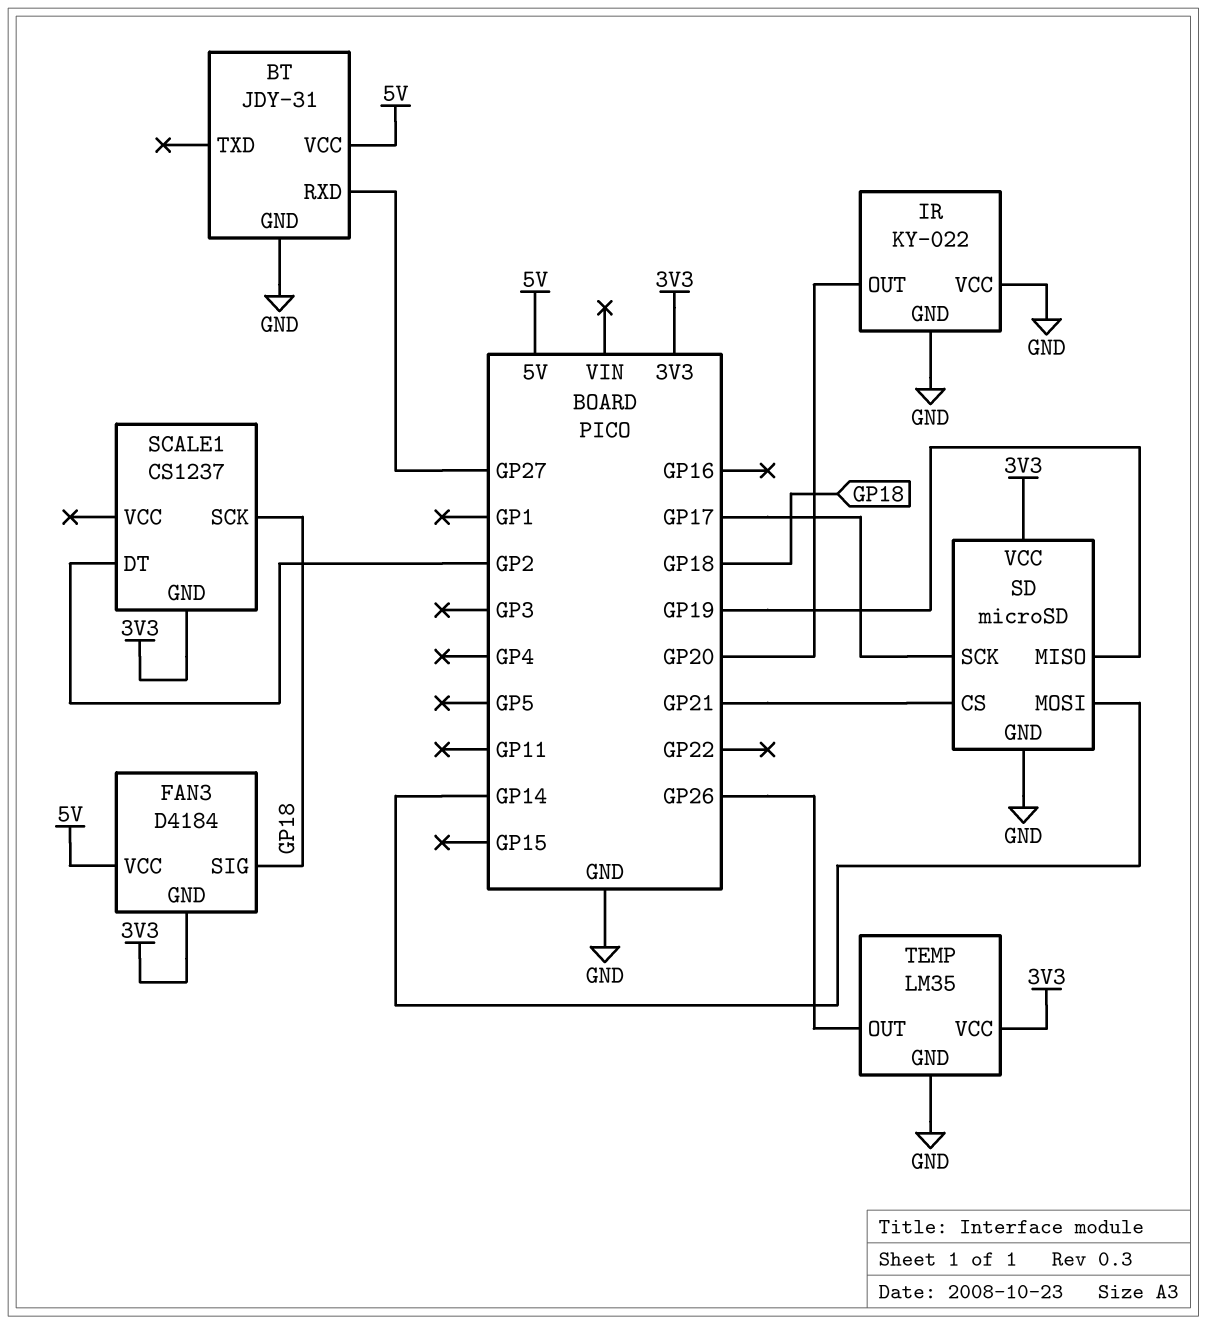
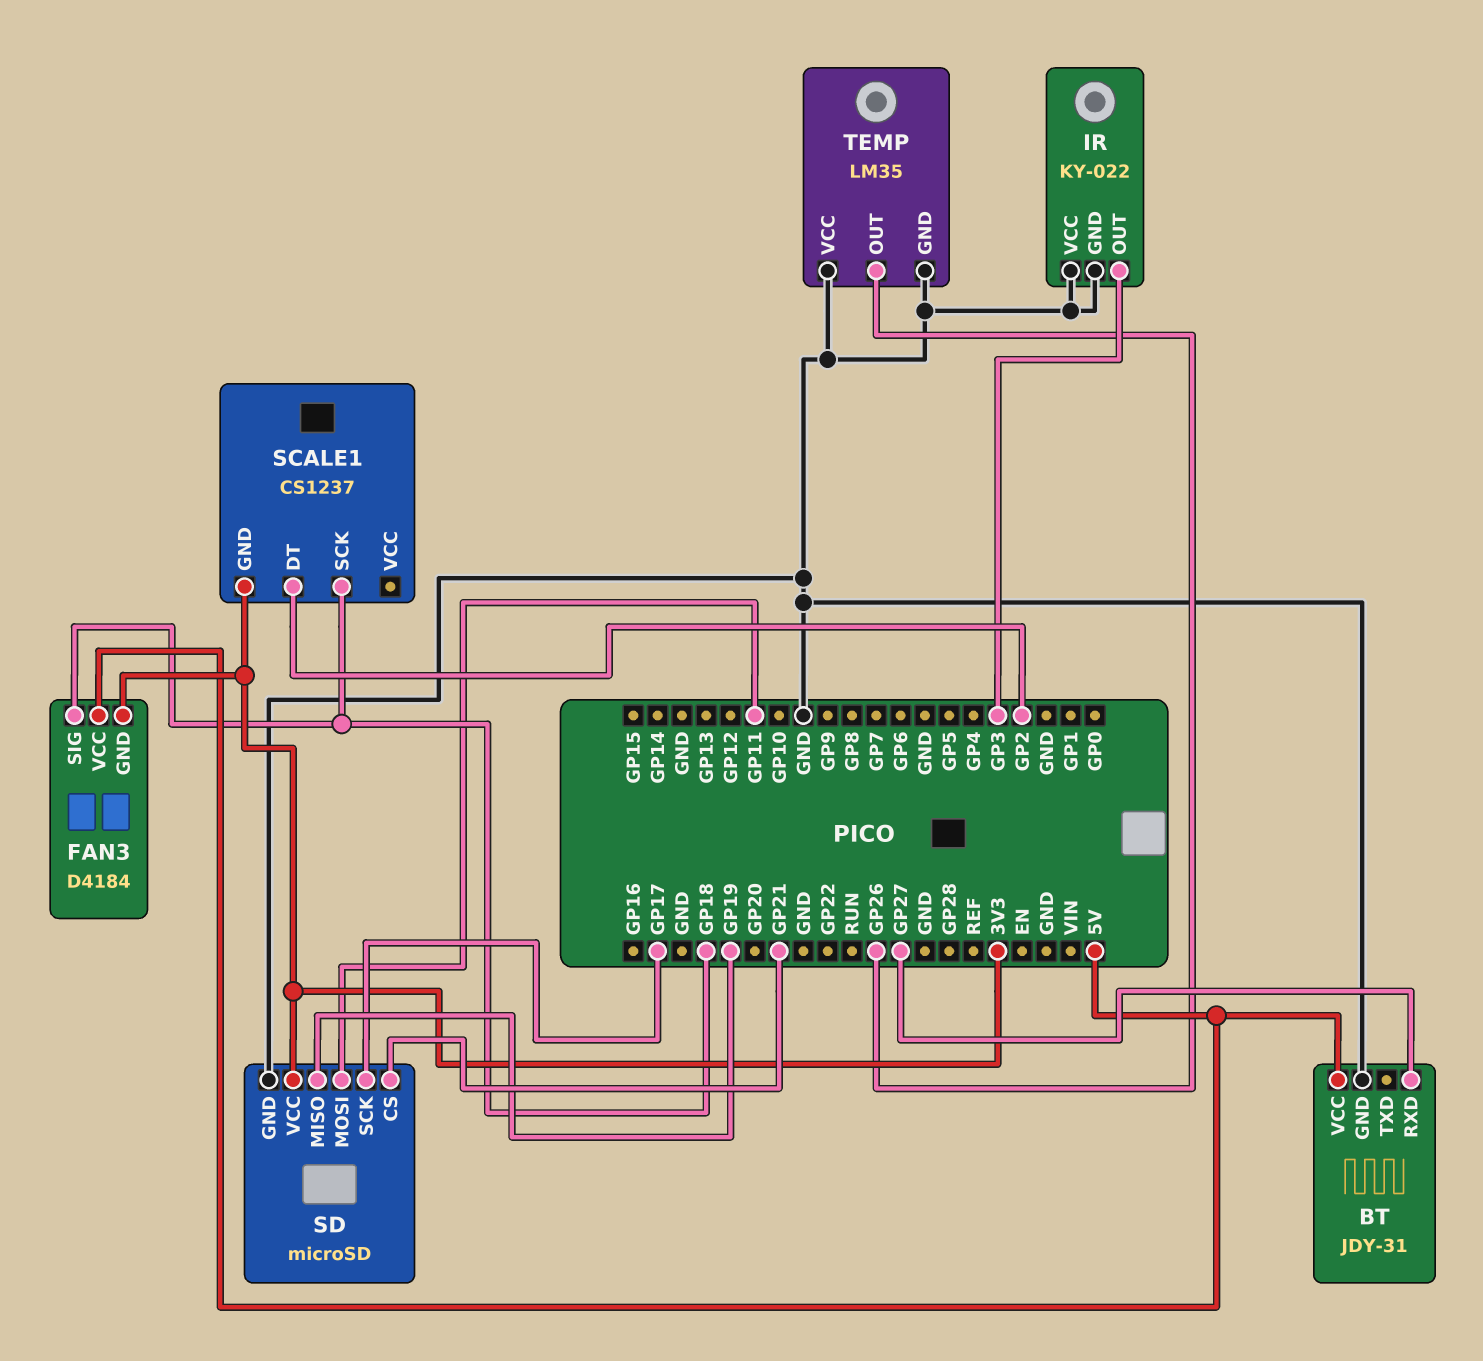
IR pin OUT: GP20 -> GP3
SD pin MOSI: GP14 -> GP11
TEMP pin VCC: 3V3 -> GND

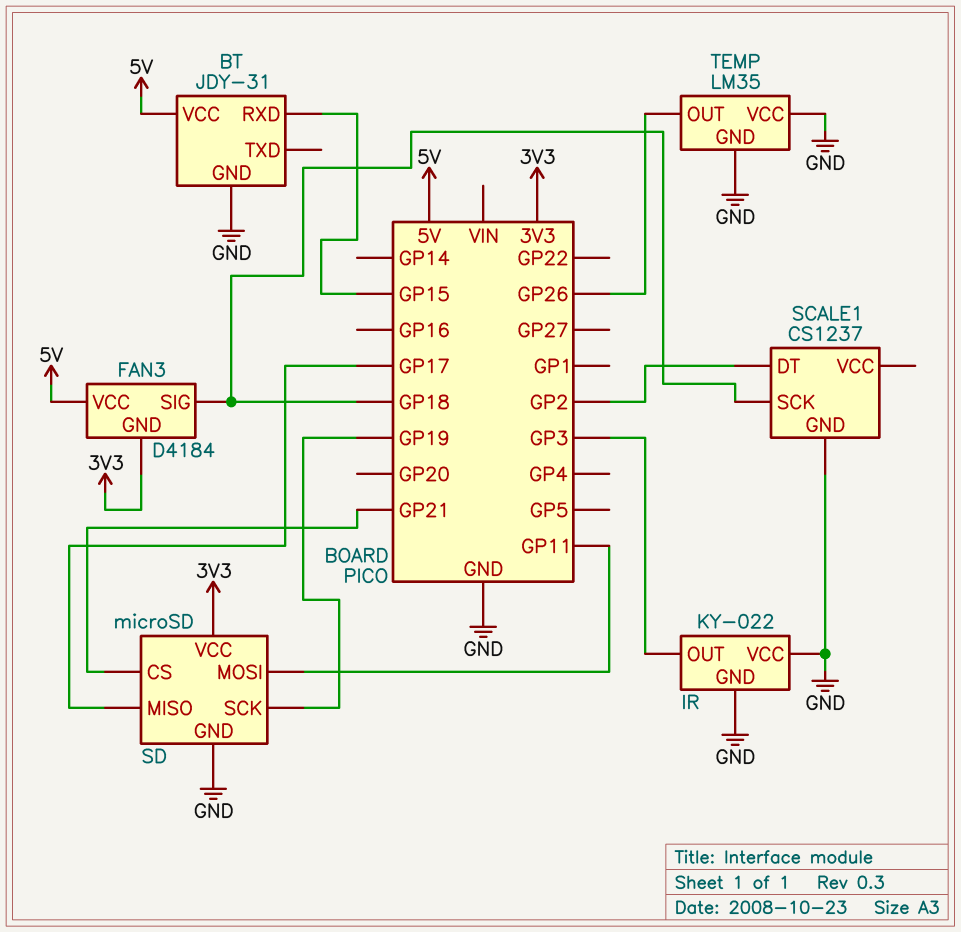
BT pin RXD: GP27 -> GP15
SCALE1 pin GND: 3V3 -> GND
SD pin MISO: GP19 -> GP17
SD pin SCK: GP17 -> GP19

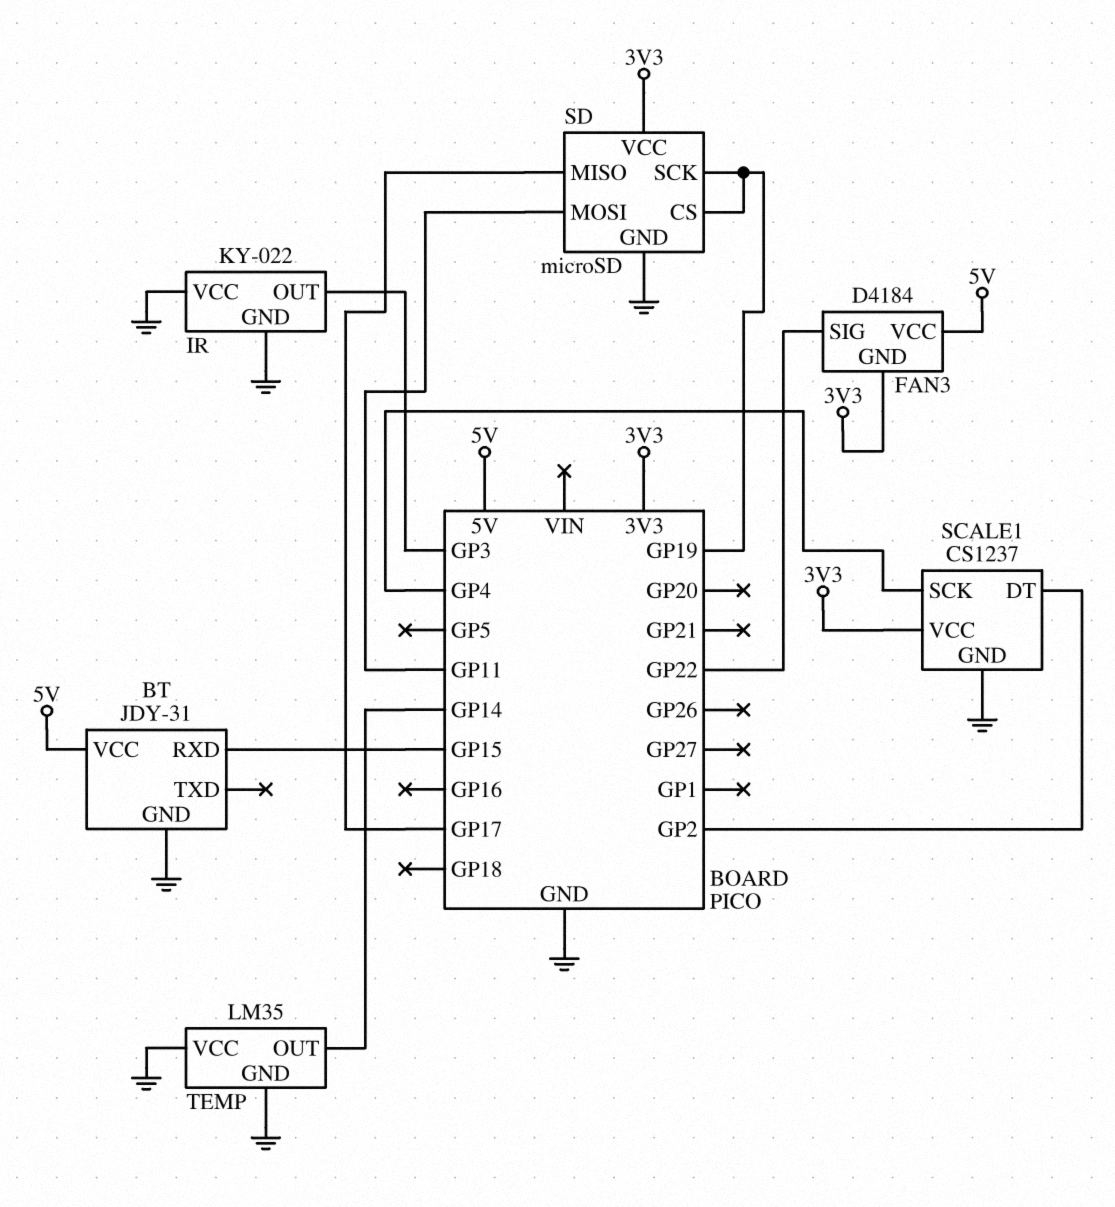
FAN3 pin SIG: GP18 -> GP22
SCALE1 pin SCK: GP18 -> GP4
SCALE1 pin VCC: none -> 3V3
SD pin CS: GP21 -> GP19
TEMP pin OUT: GP26 -> GP14

